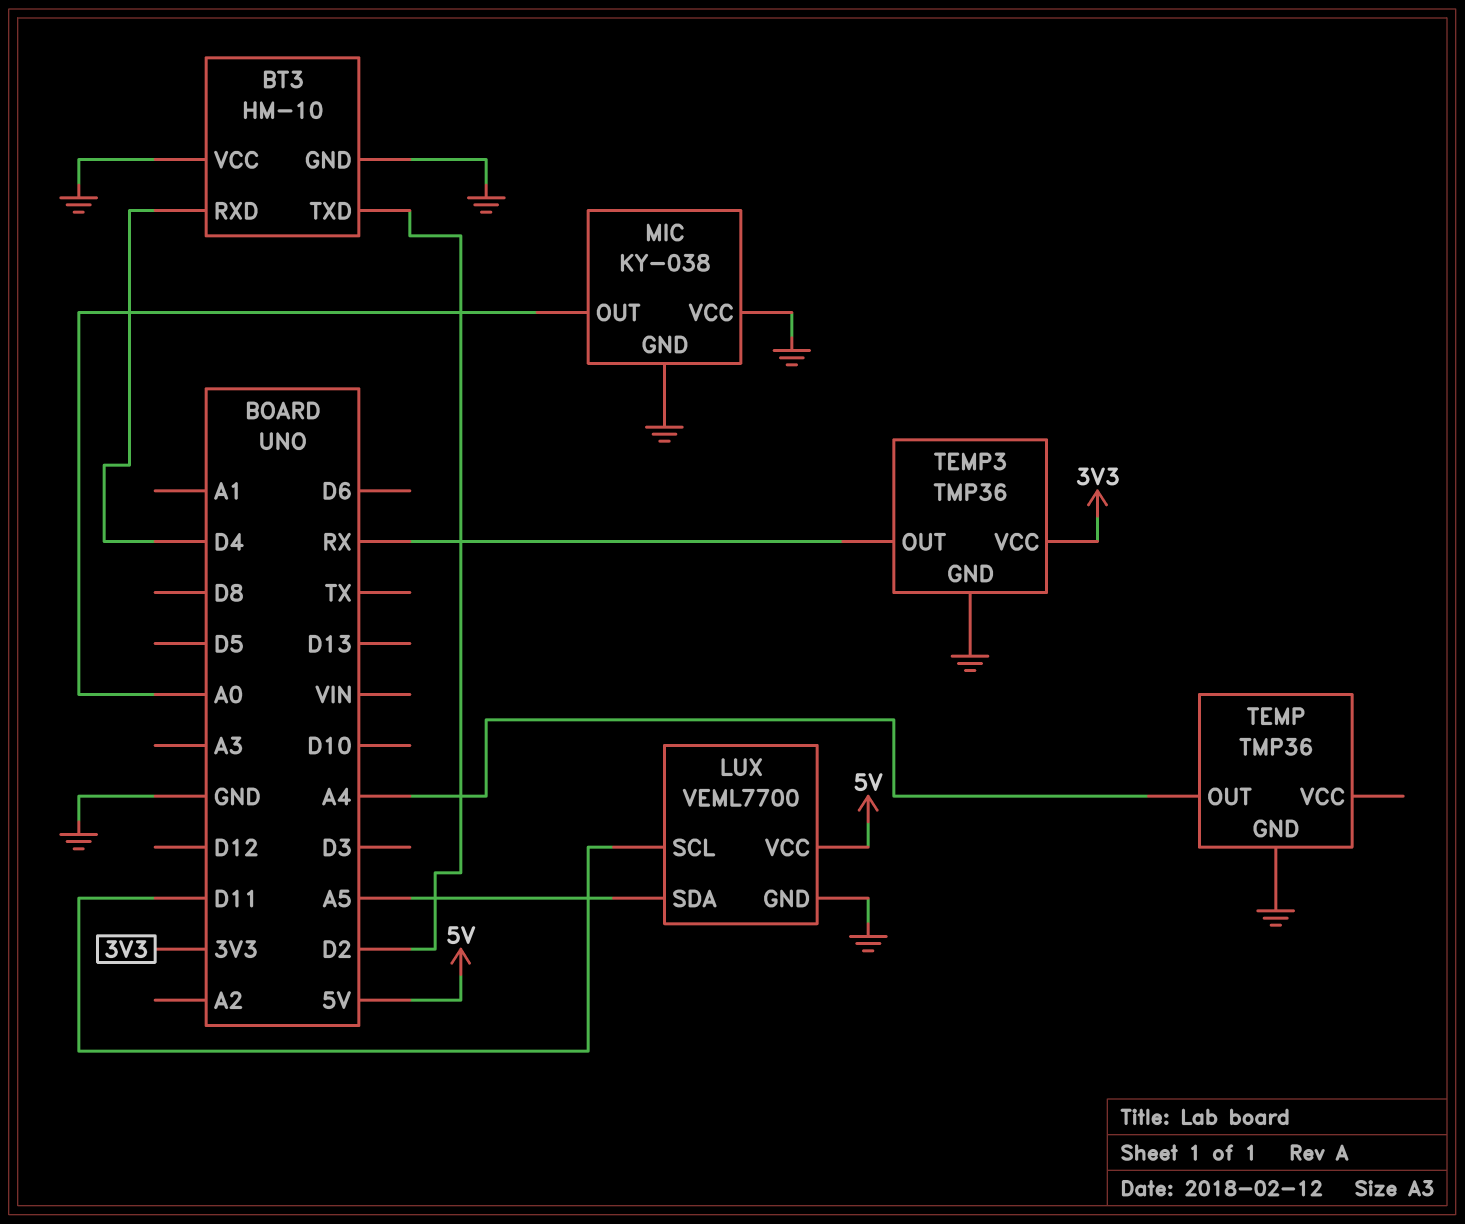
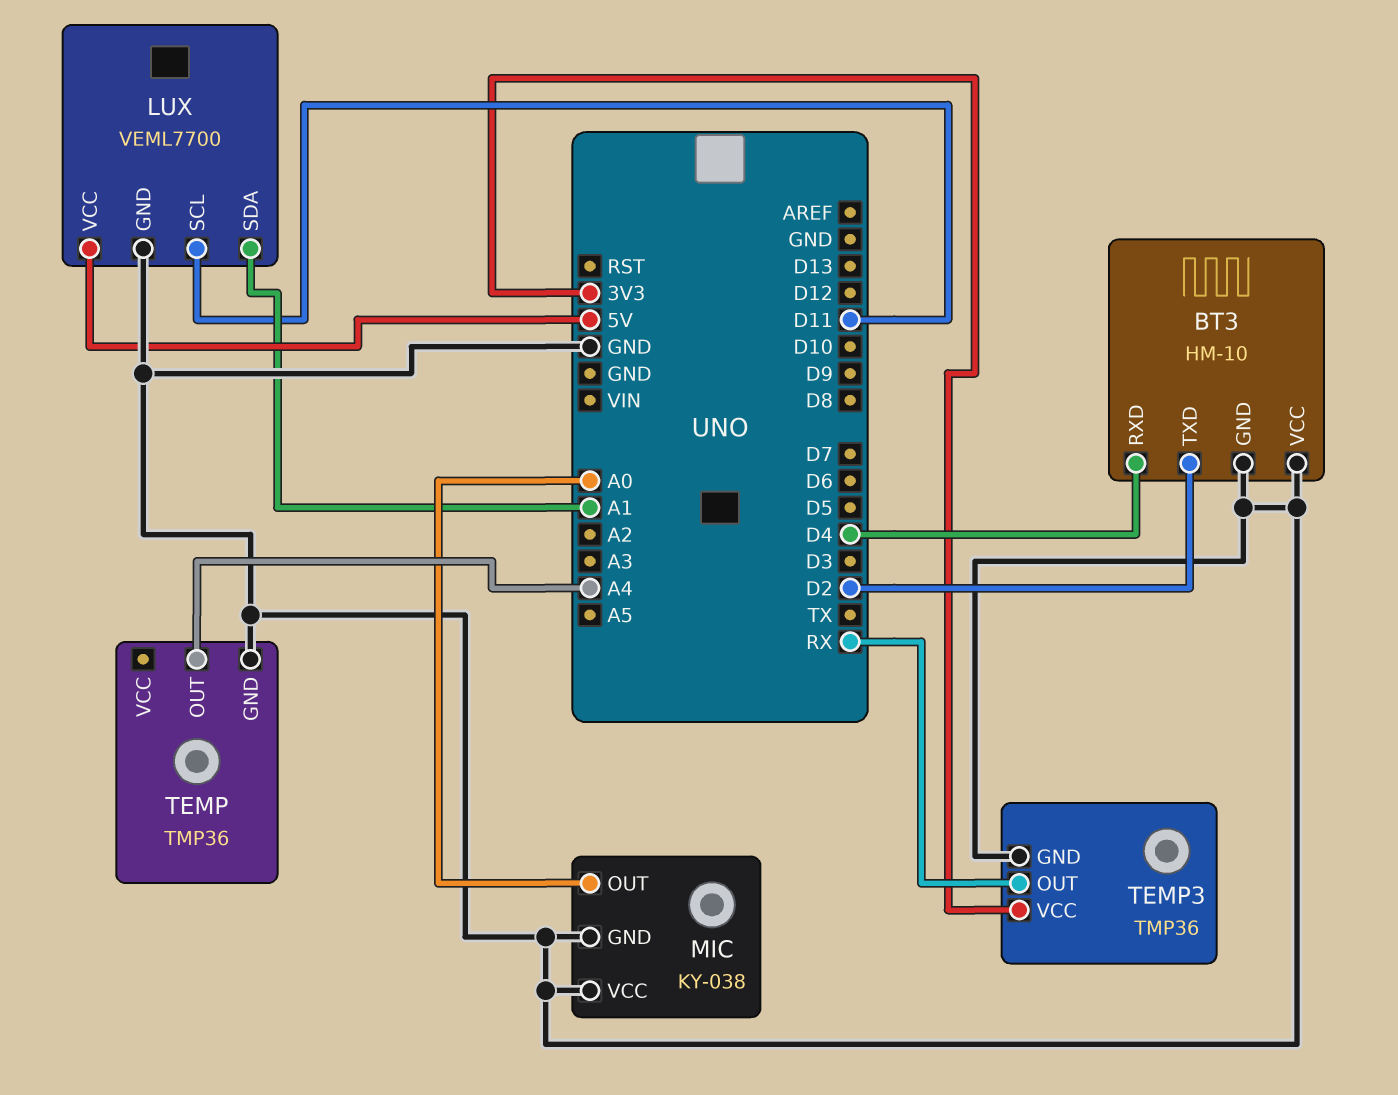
LUX pin SDA: A5 -> A1

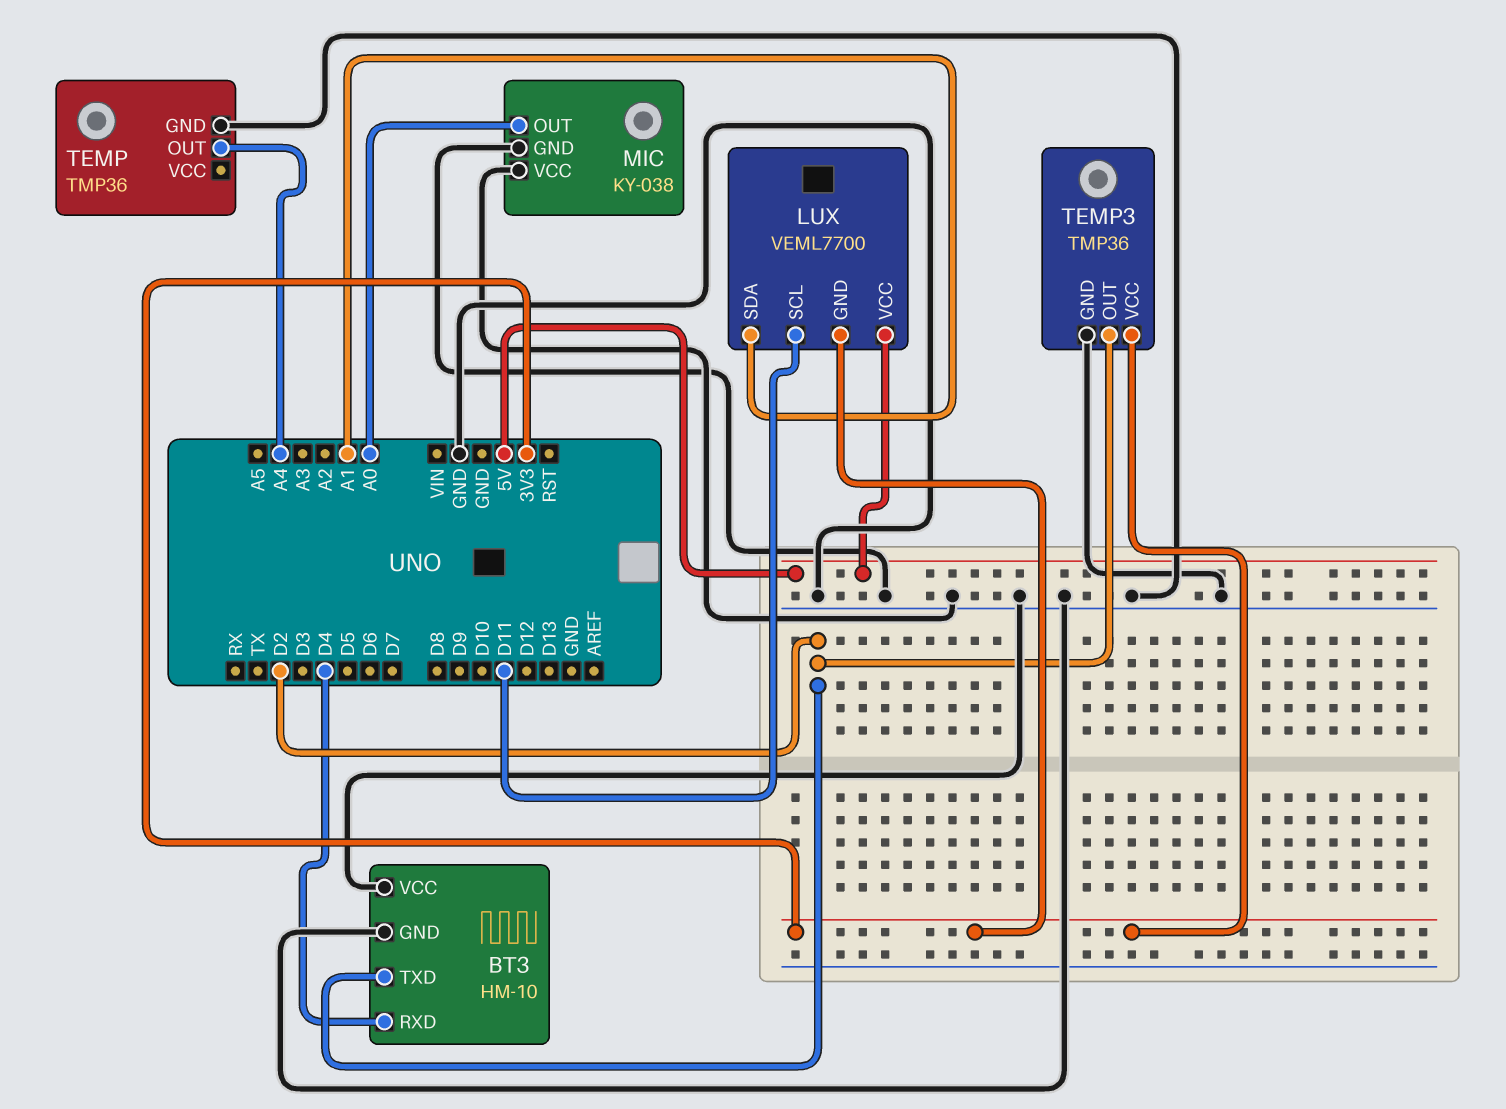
LUX pin GND: GND -> 3V3
TEMP3 pin OUT: RX -> D2

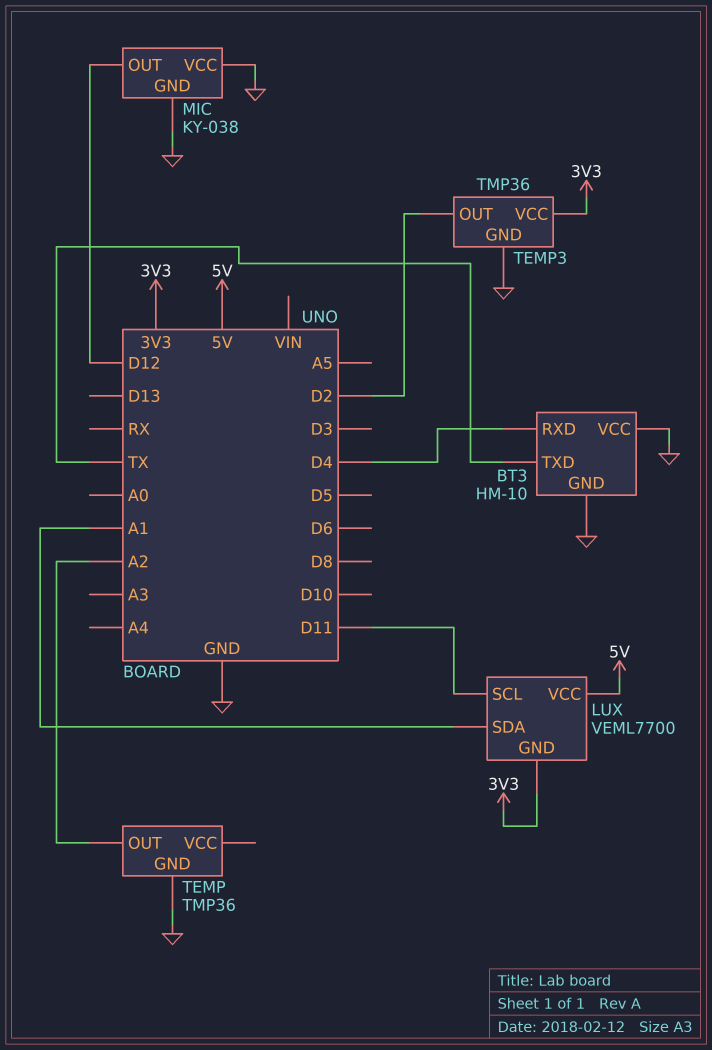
BT3 pin TXD: D2 -> TX
MIC pin OUT: A0 -> D12
TEMP pin OUT: A4 -> A2

